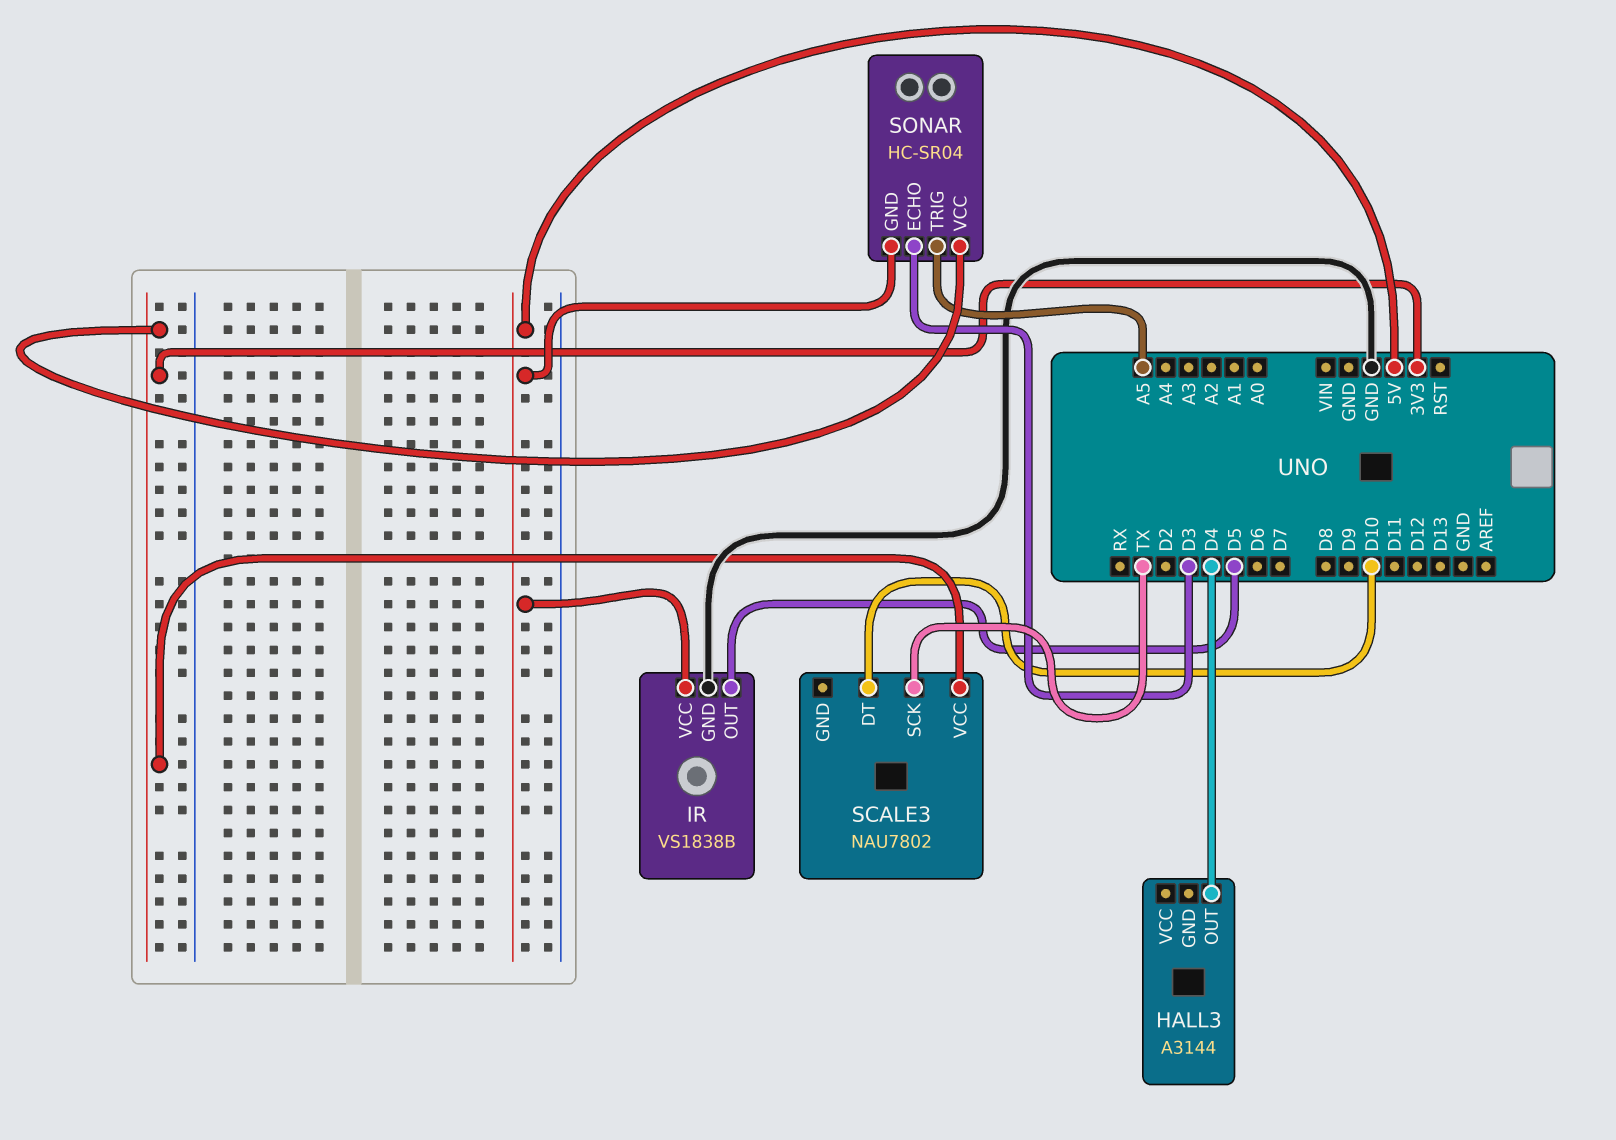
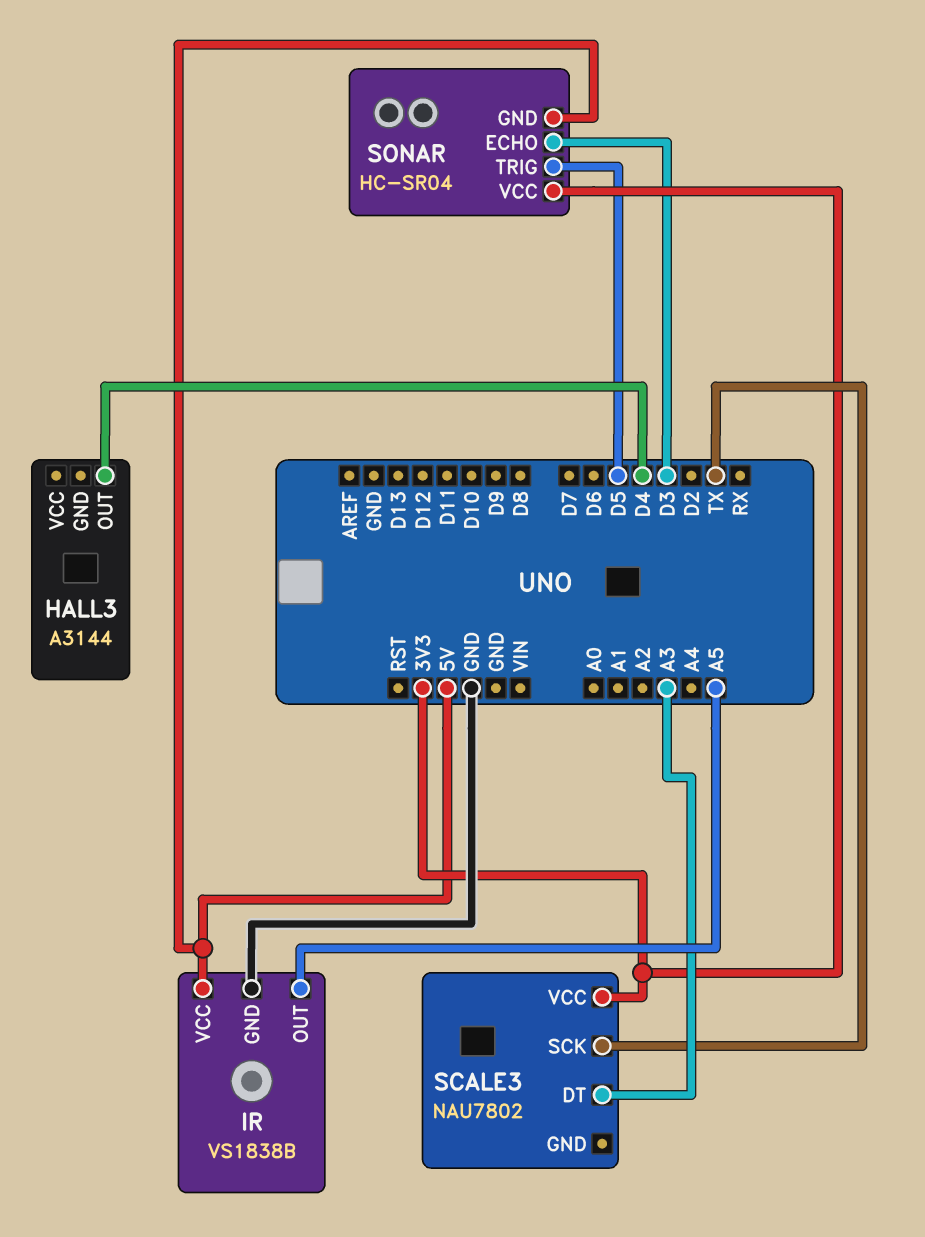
IR pin OUT: D5 -> A5
SCALE3 pin DT: D10 -> A3
SONAR pin TRIG: A5 -> D5

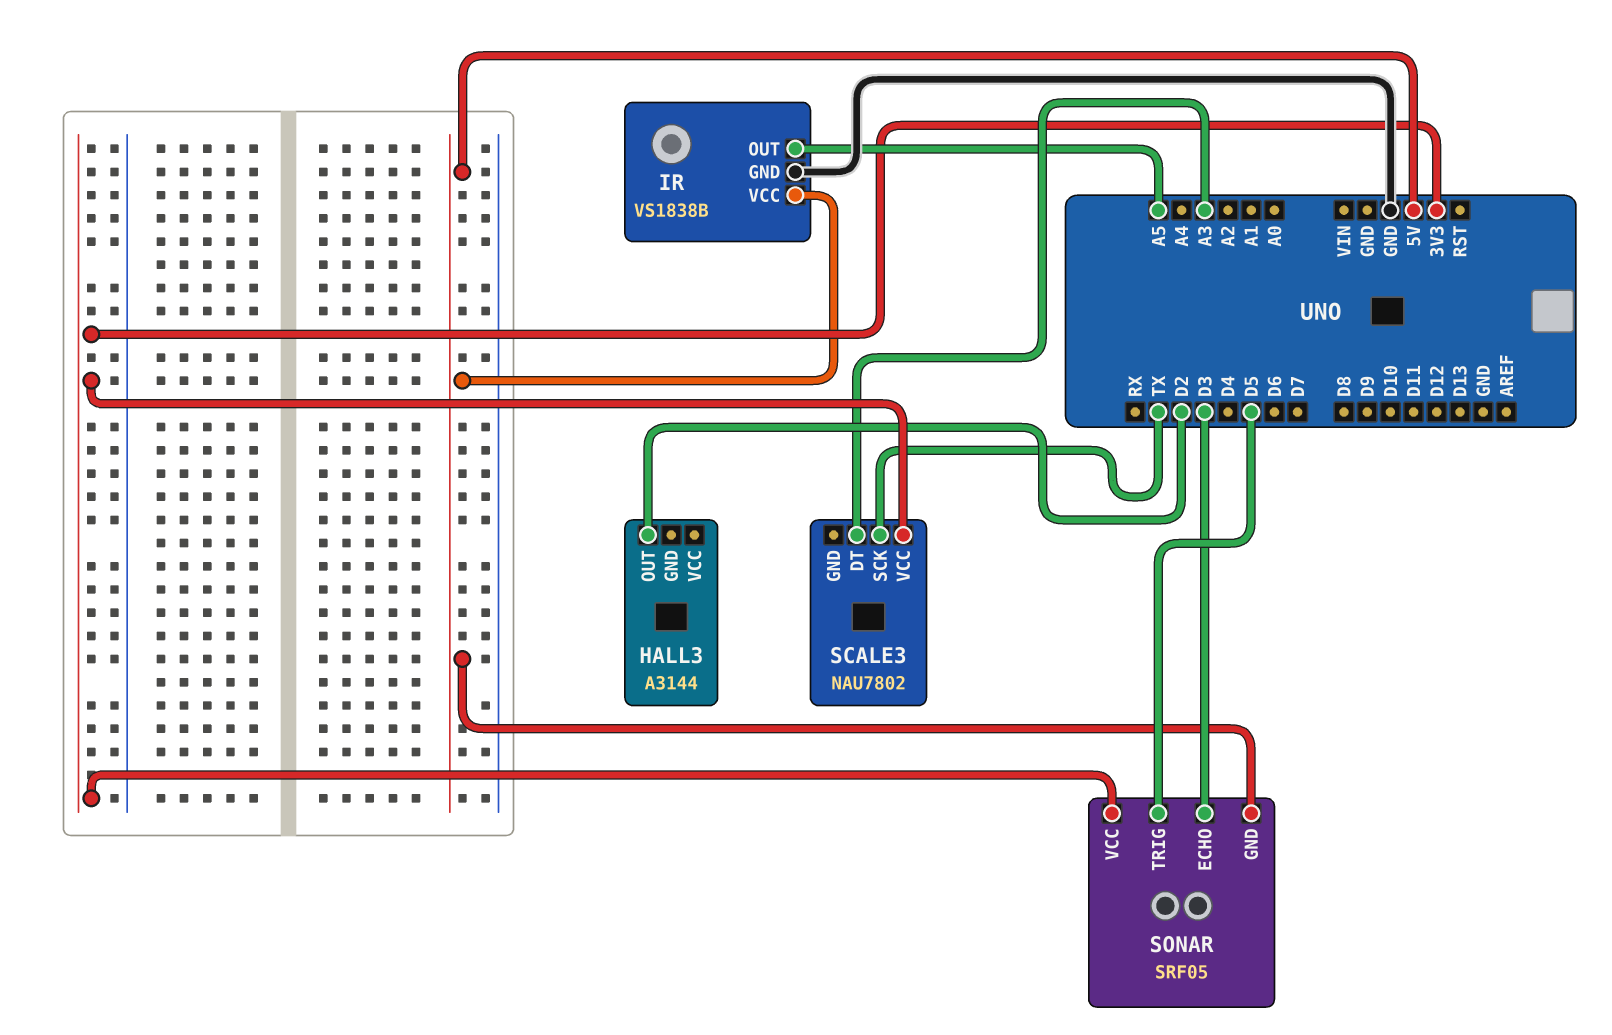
HALL3 pin OUT: D4 -> D2
SONAR: HC-SR04 -> SRF05

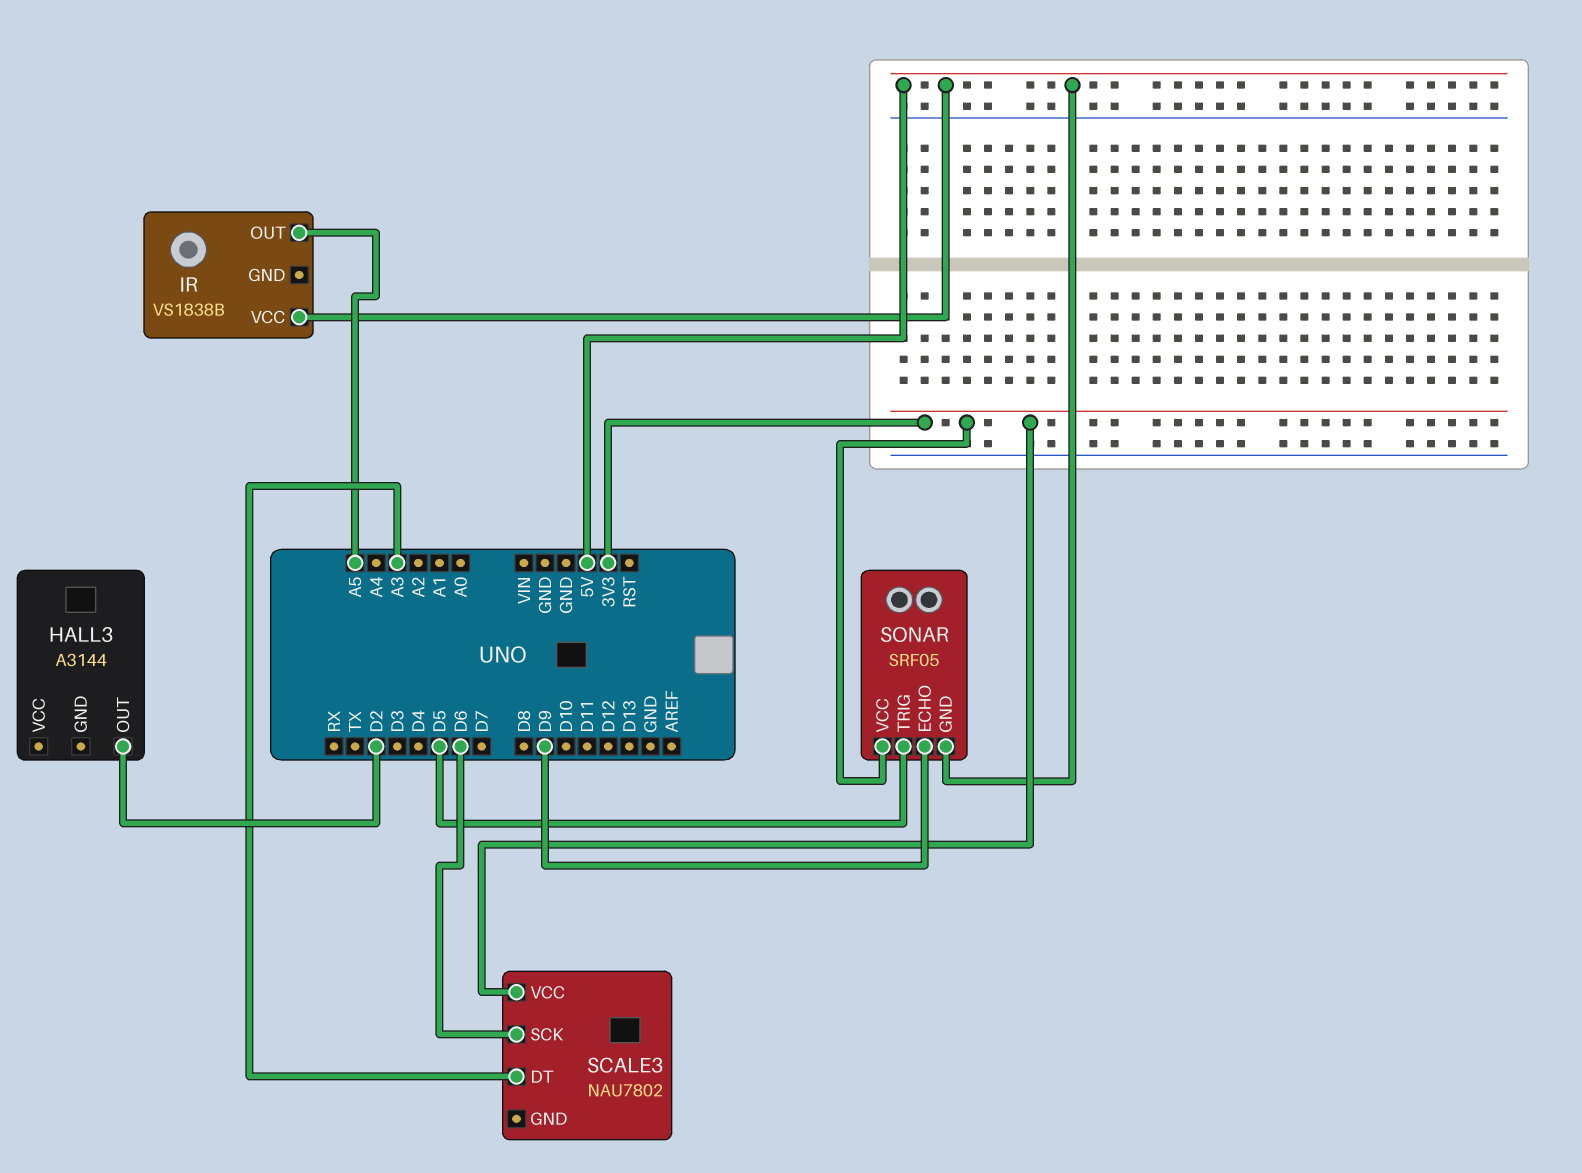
IR pin GND: GND -> none
SCALE3 pin SCK: TX -> D6
SONAR pin ECHO: D3 -> D9

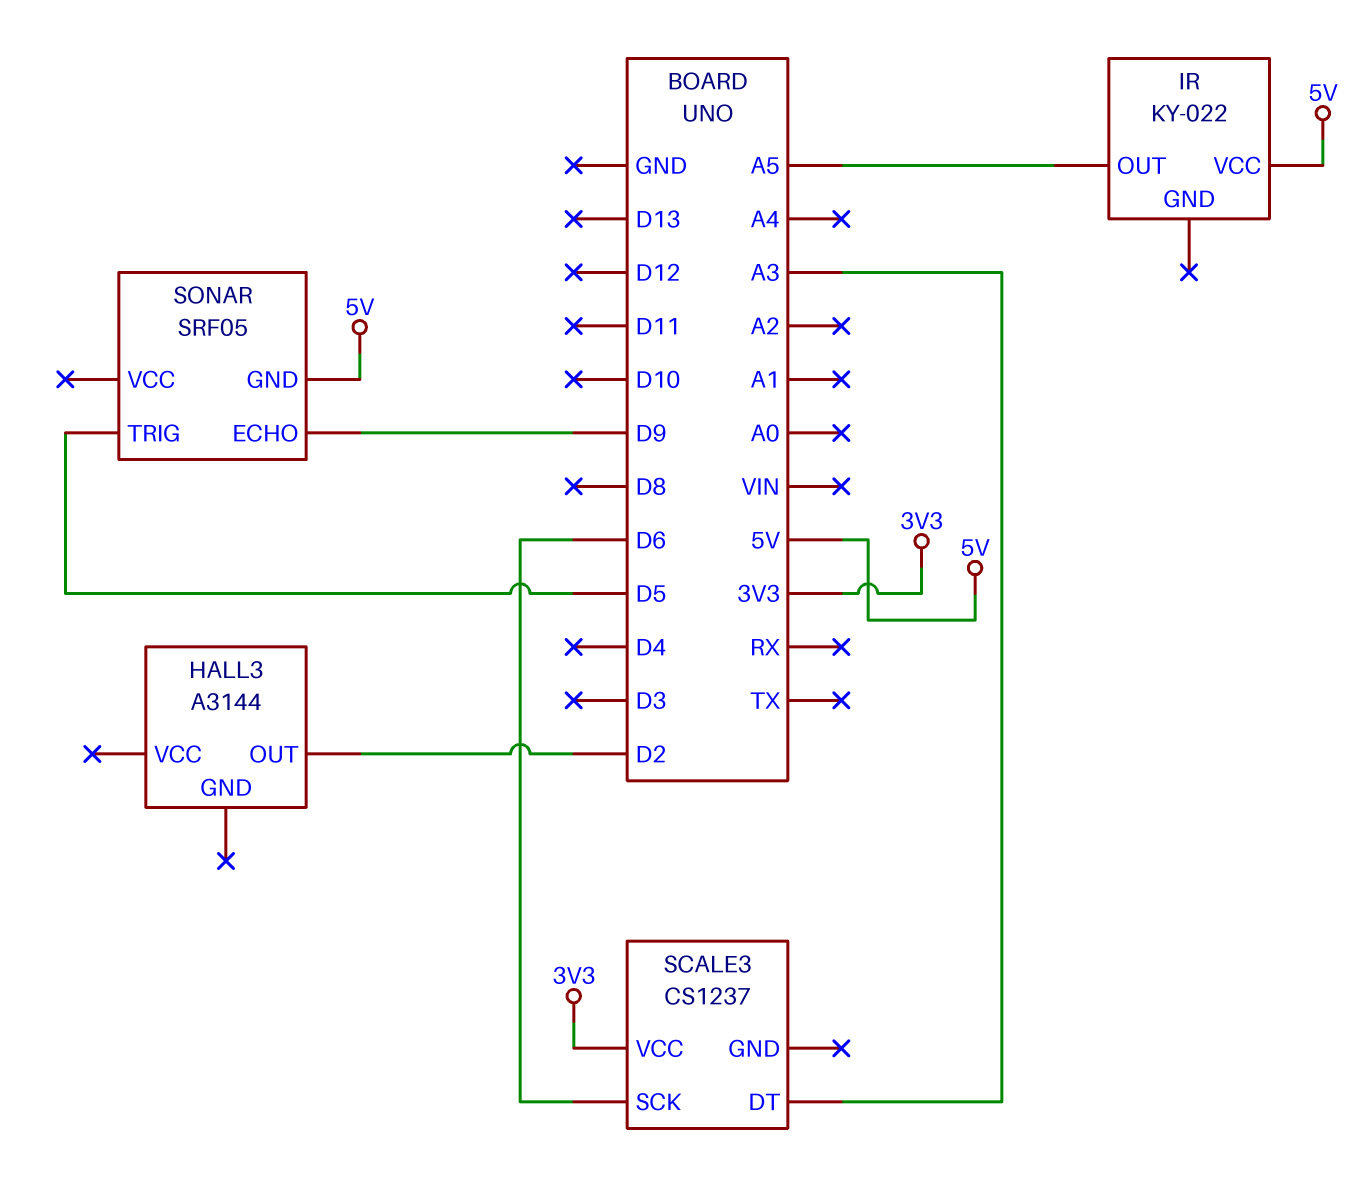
IR: VS1838B -> KY-022
SCALE3: NAU7802 -> CS1237
SONAR pin VCC: 3V3 -> none

